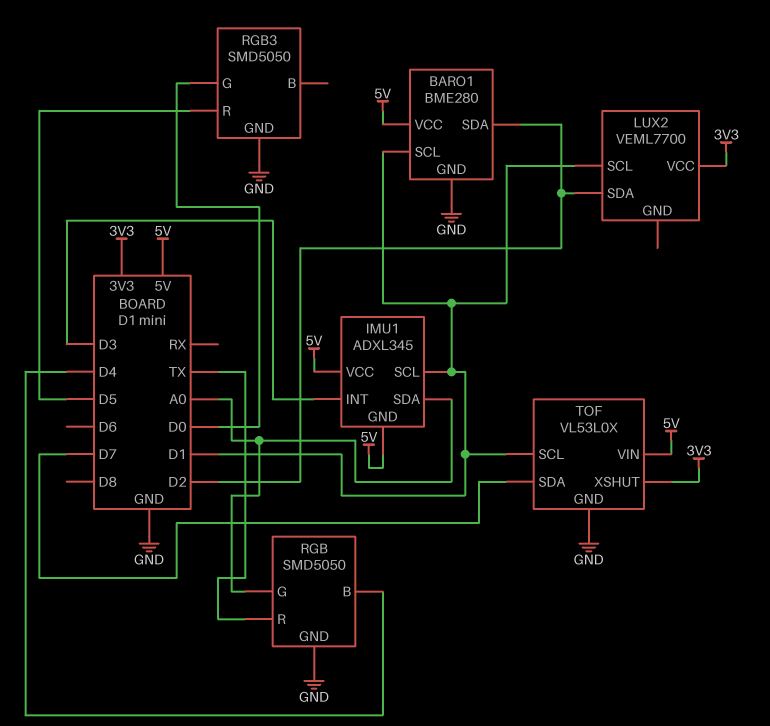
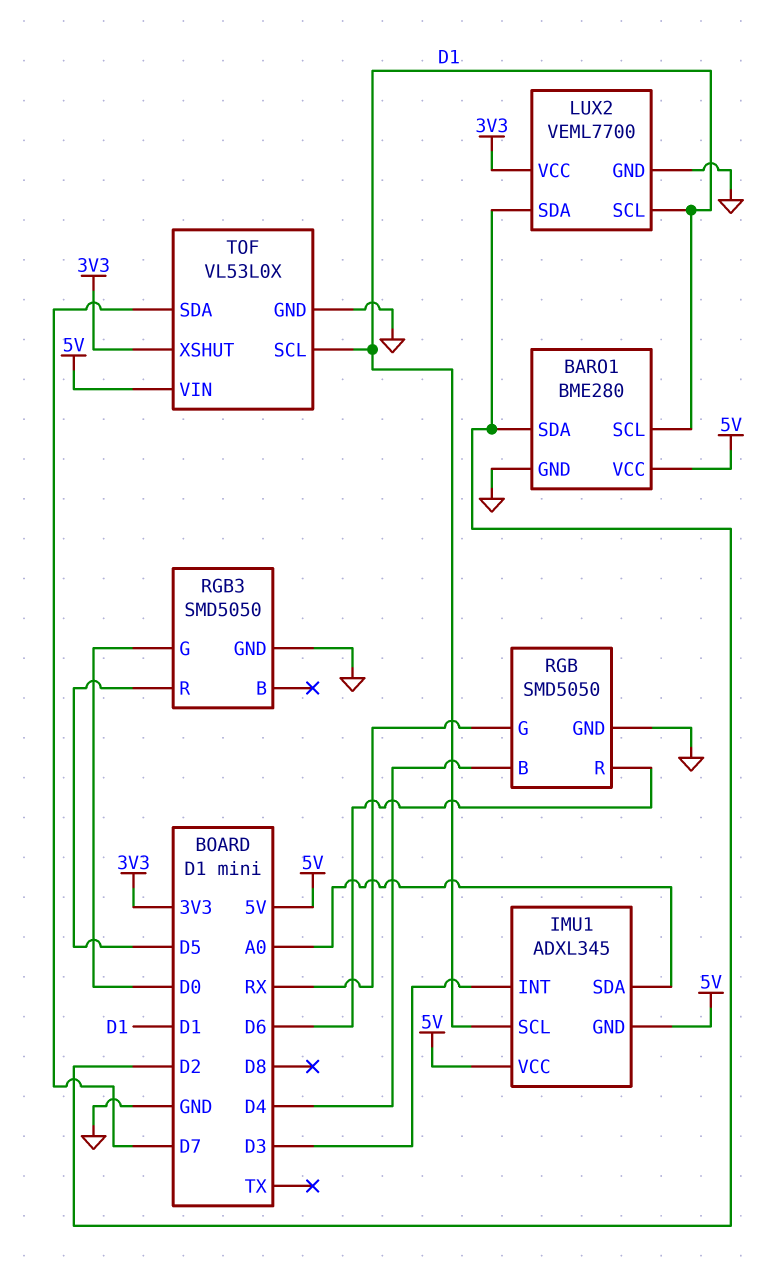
LUX2 pin GND: none -> GND
RGB pin G: A0 -> RX
RGB pin R: TX -> D6

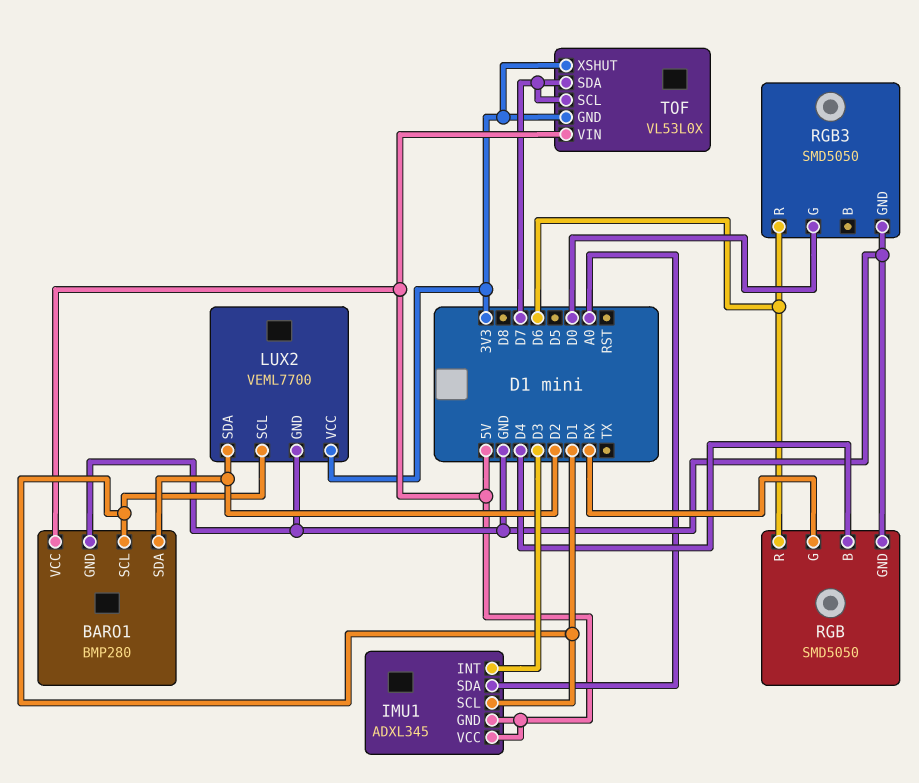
BARO1: BME280 -> BMP280
RGB3 pin R: D5 -> D6
TOF pin GND: GND -> 3V3
TOF pin SCL: D1 -> D7

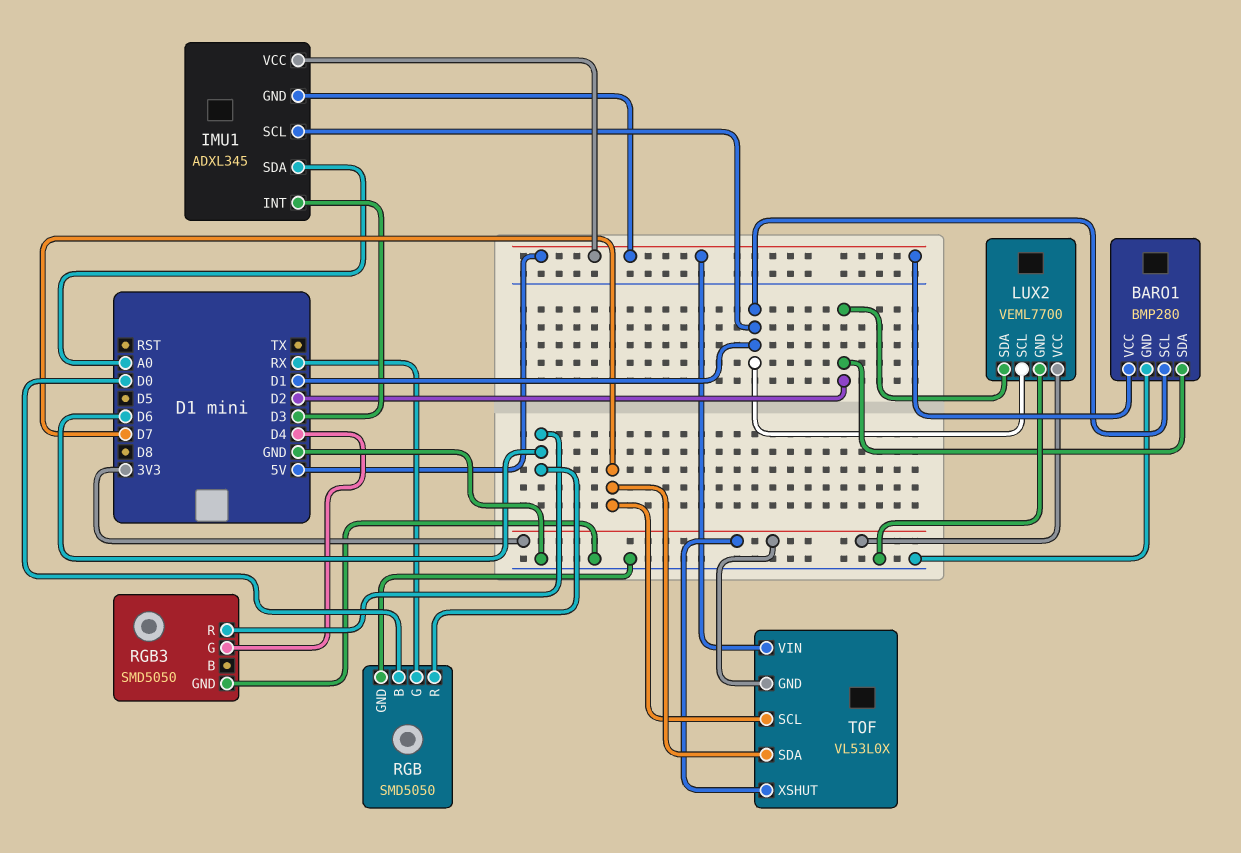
RGB pin B: D4 -> D0
RGB3 pin G: D0 -> D4

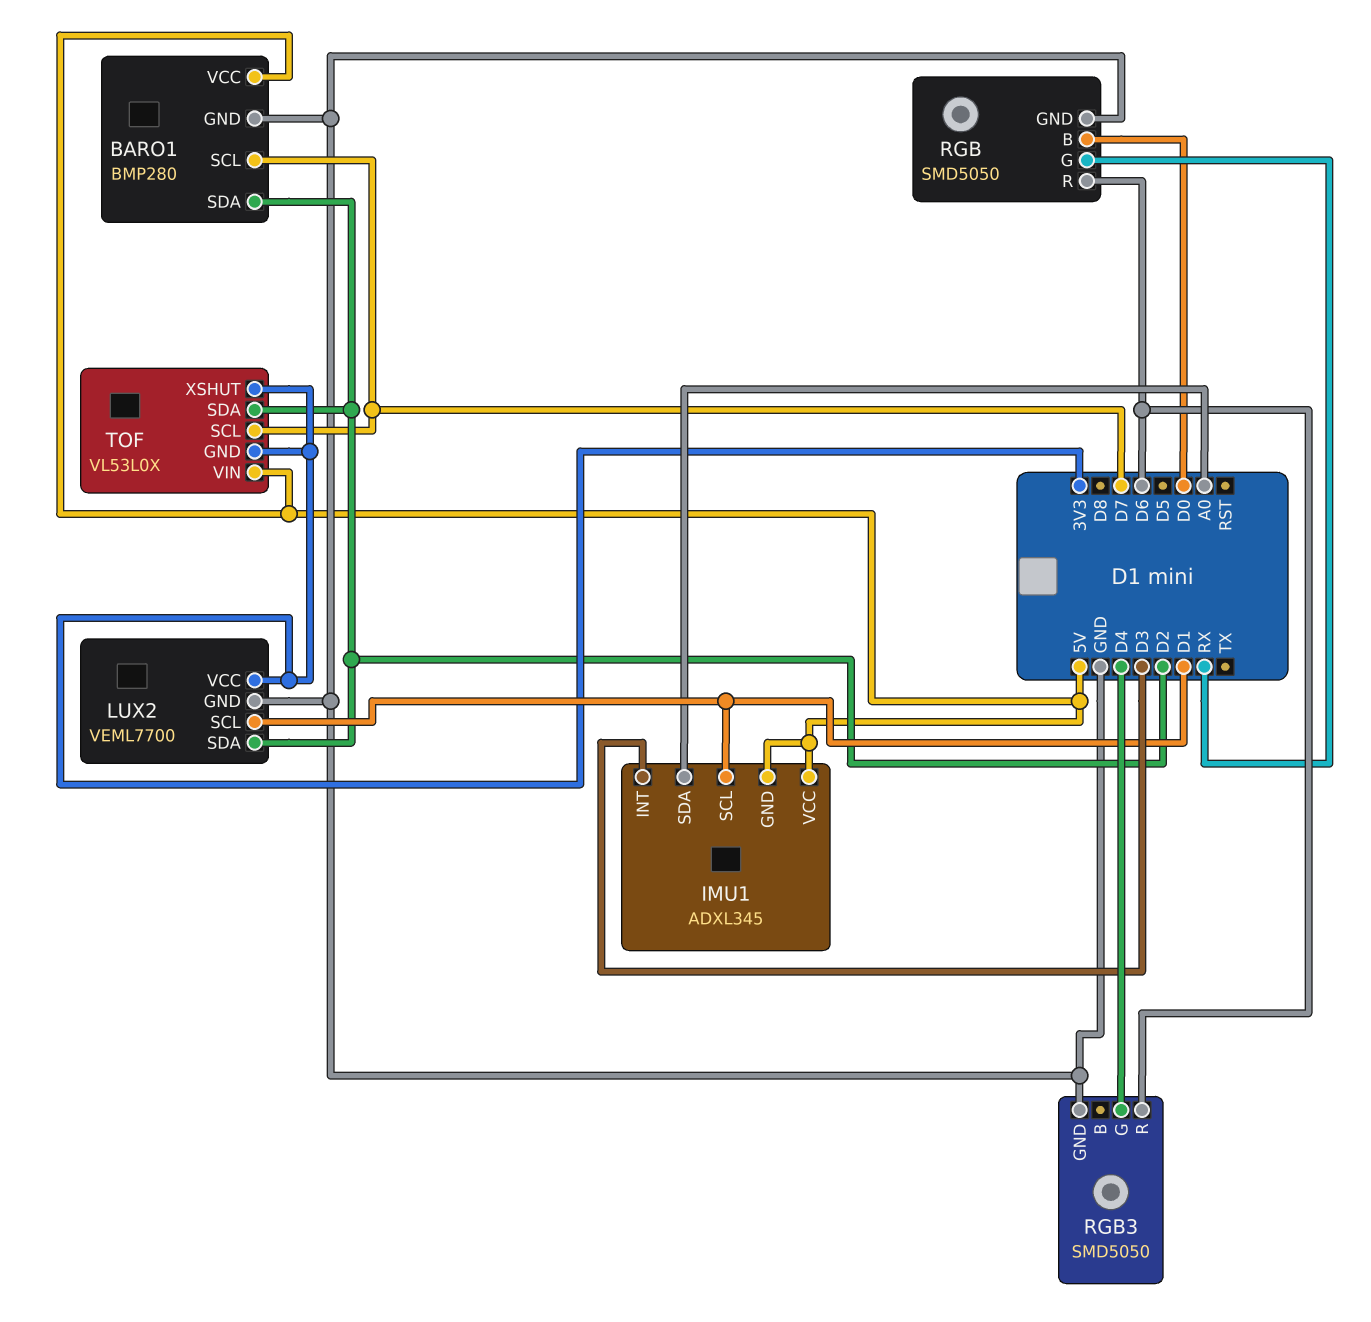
BARO1 pin SCL: D1 -> D7
TOF pin SDA: D7 -> D2

